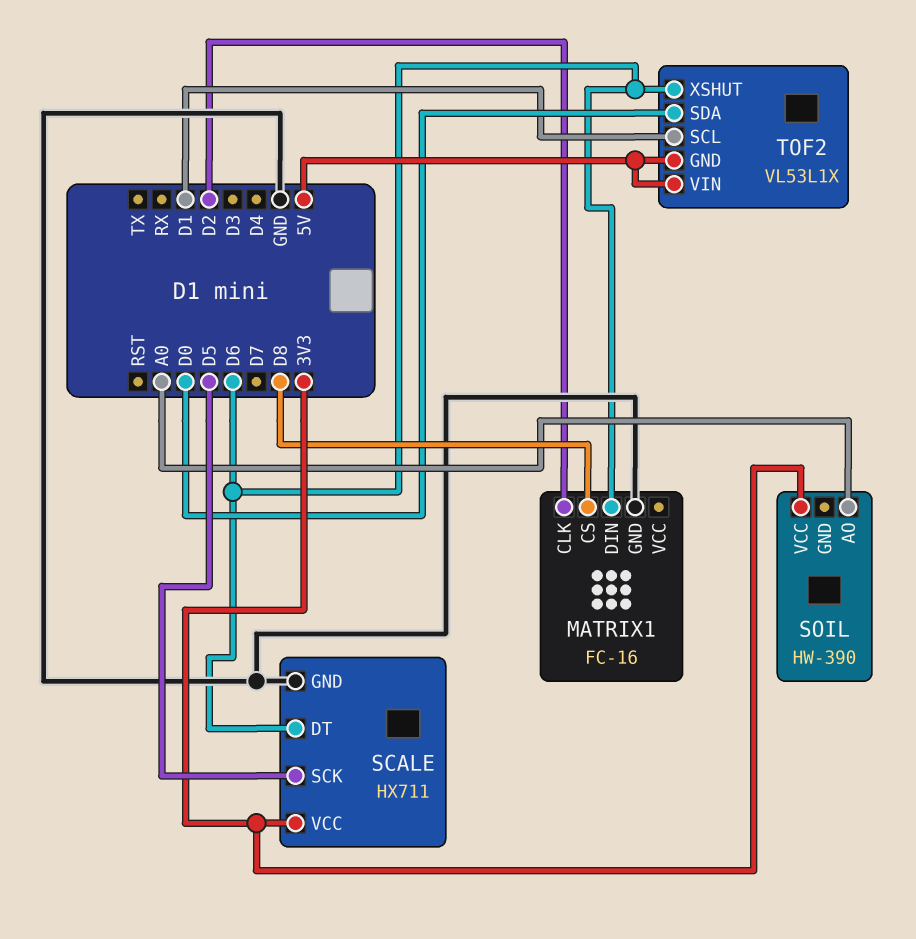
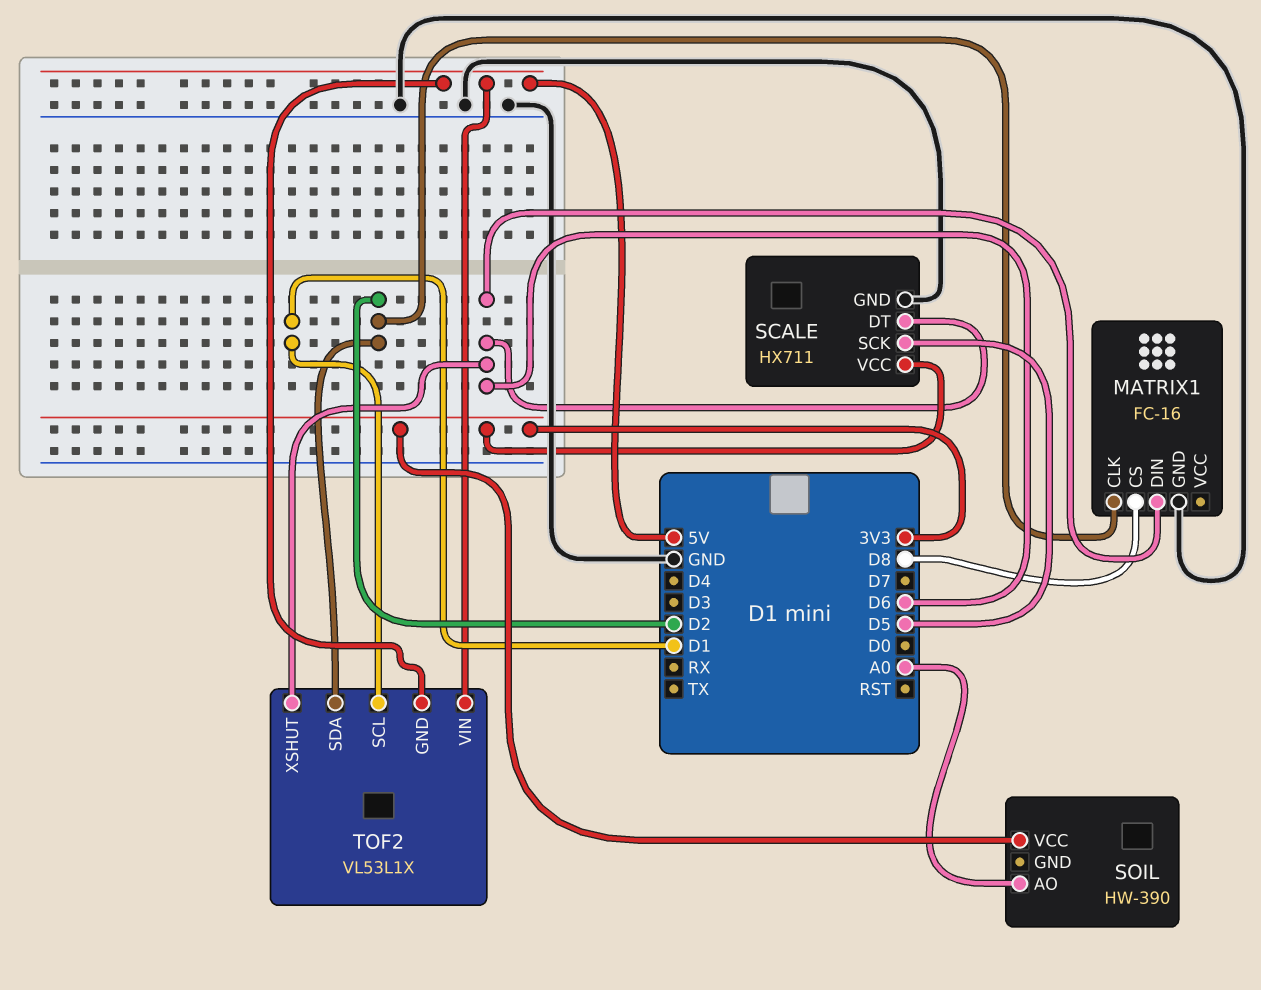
TOF2 pin SDA: D0 -> D2

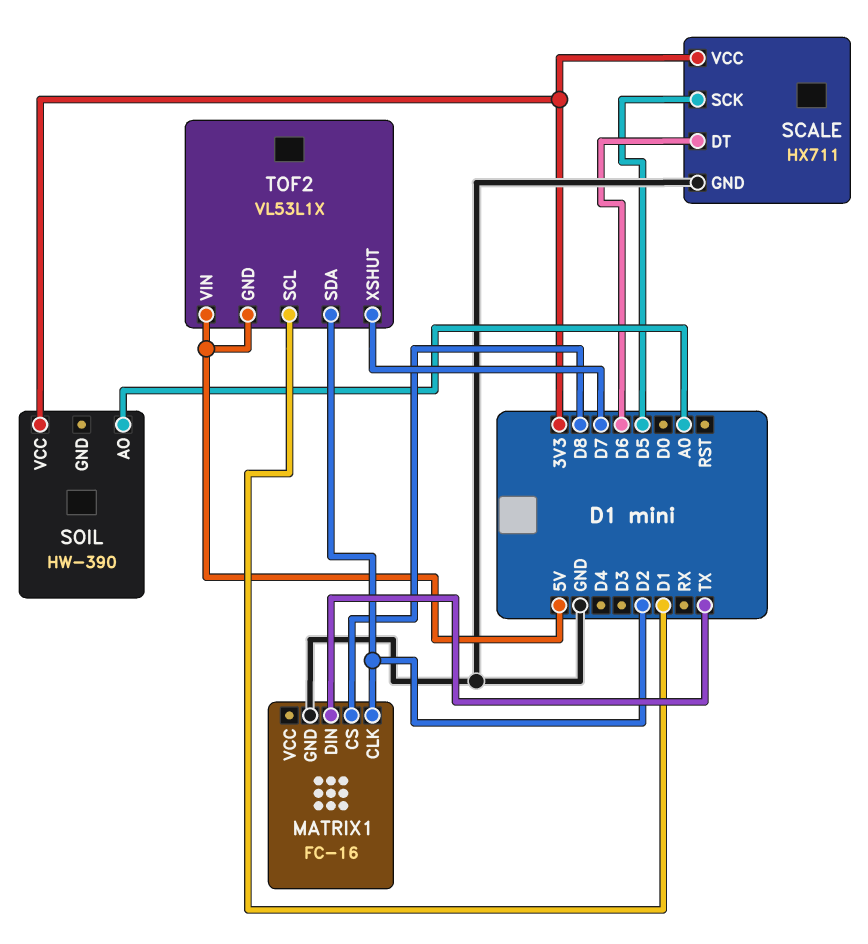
MATRIX1 pin DIN: D6 -> TX
TOF2 pin XSHUT: D6 -> D7

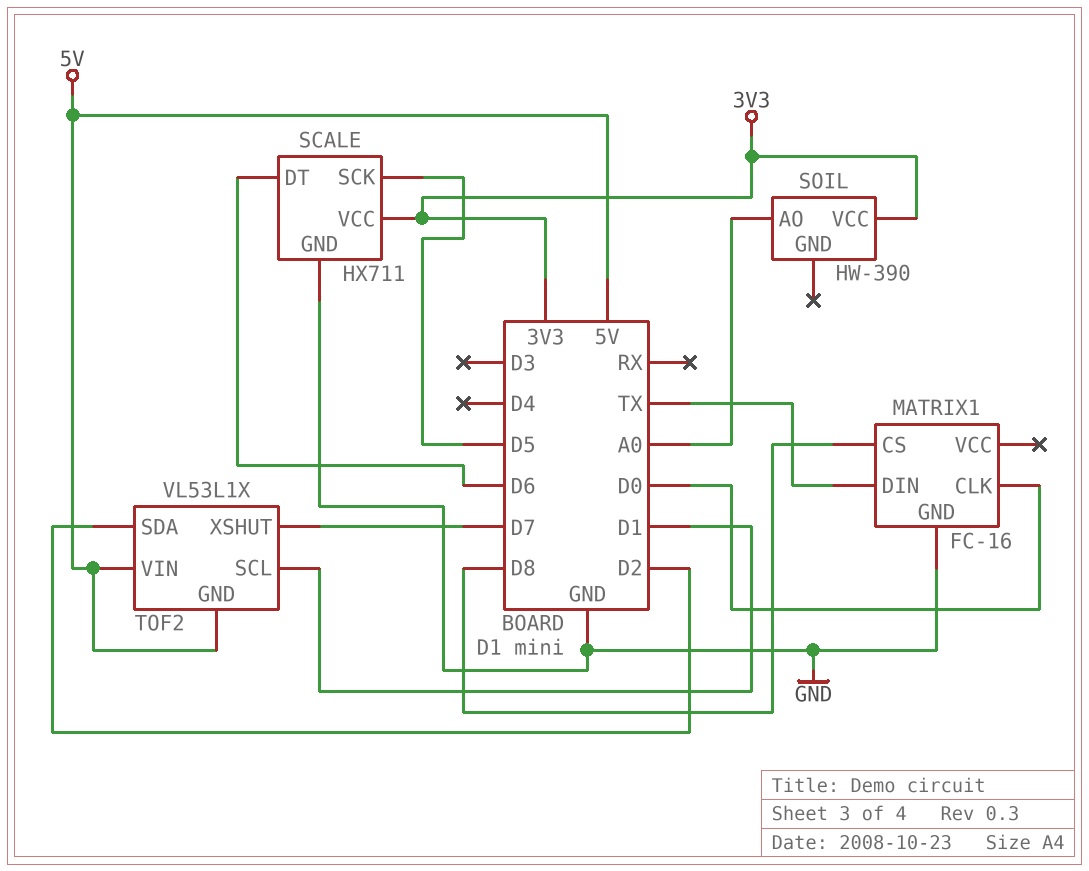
MATRIX1 pin CLK: D2 -> D0

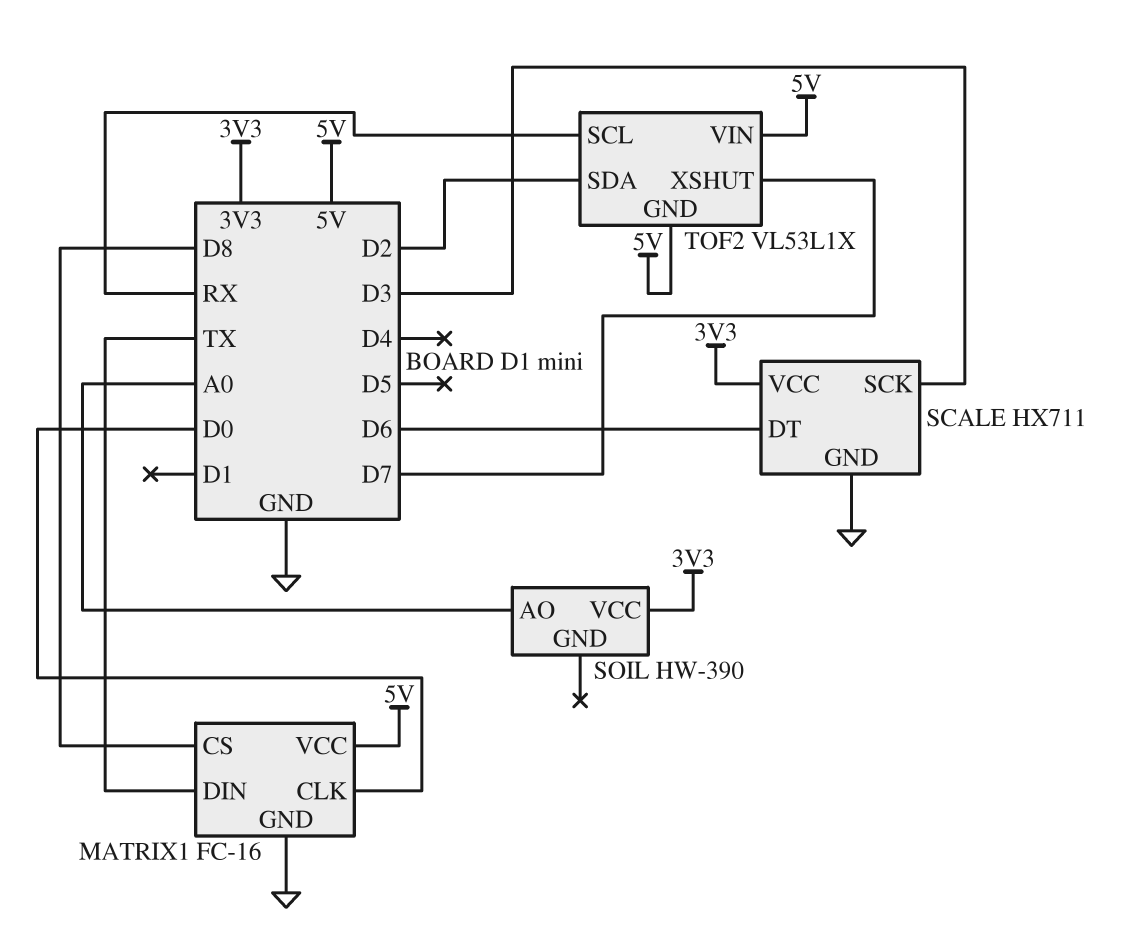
MATRIX1 pin VCC: none -> 5V
SCALE pin SCK: D5 -> D3
TOF2 pin SCL: D1 -> RX

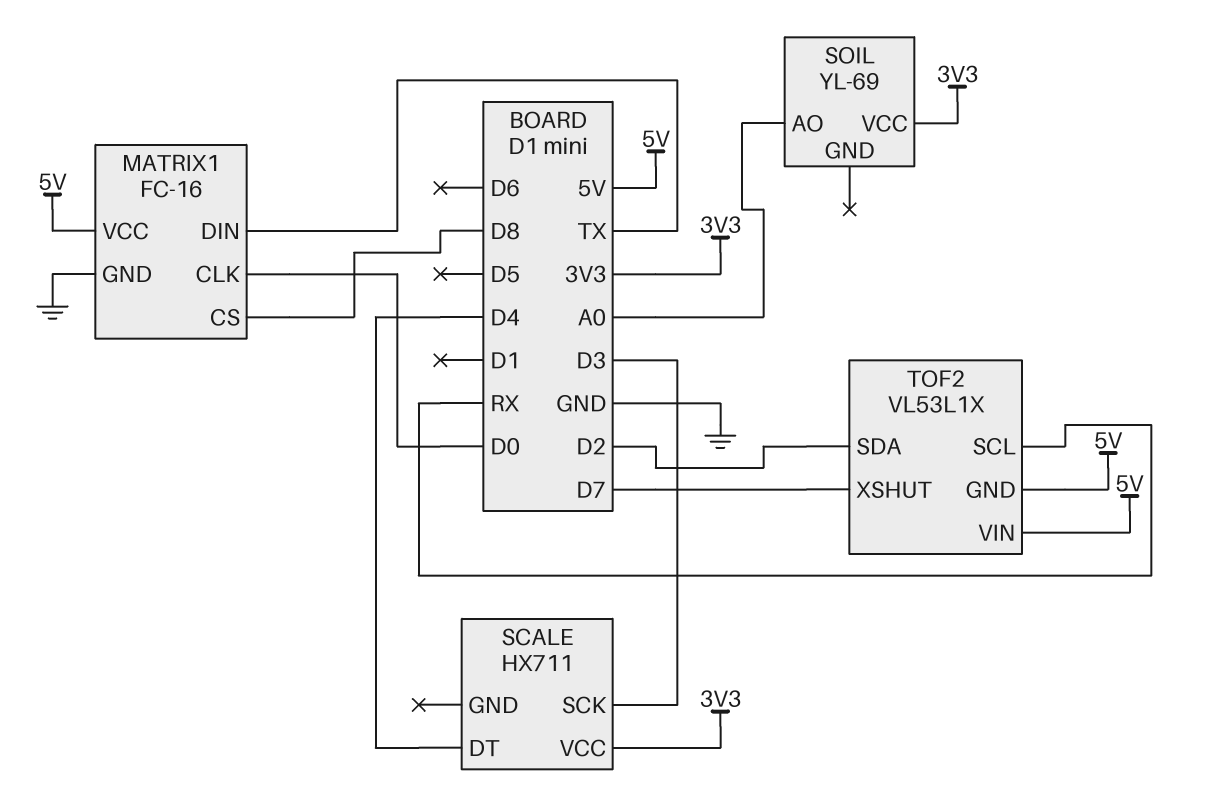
SCALE pin DT: D6 -> D4
SCALE pin GND: GND -> none
SOIL: HW-390 -> YL-69

